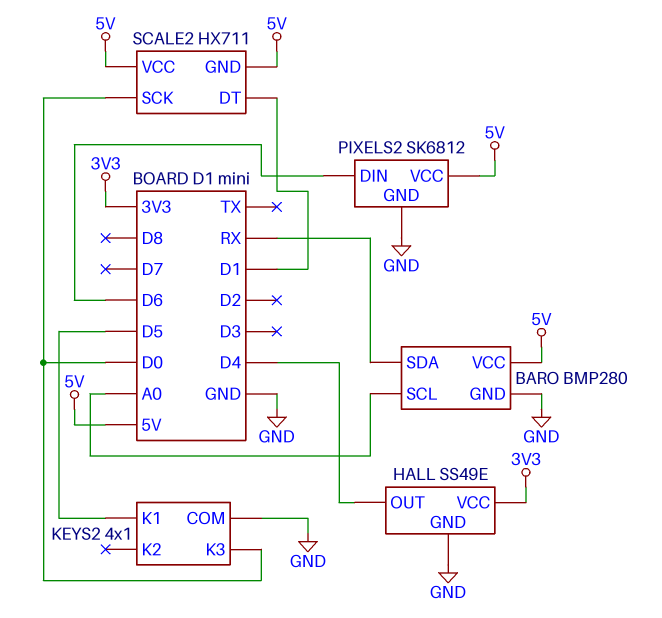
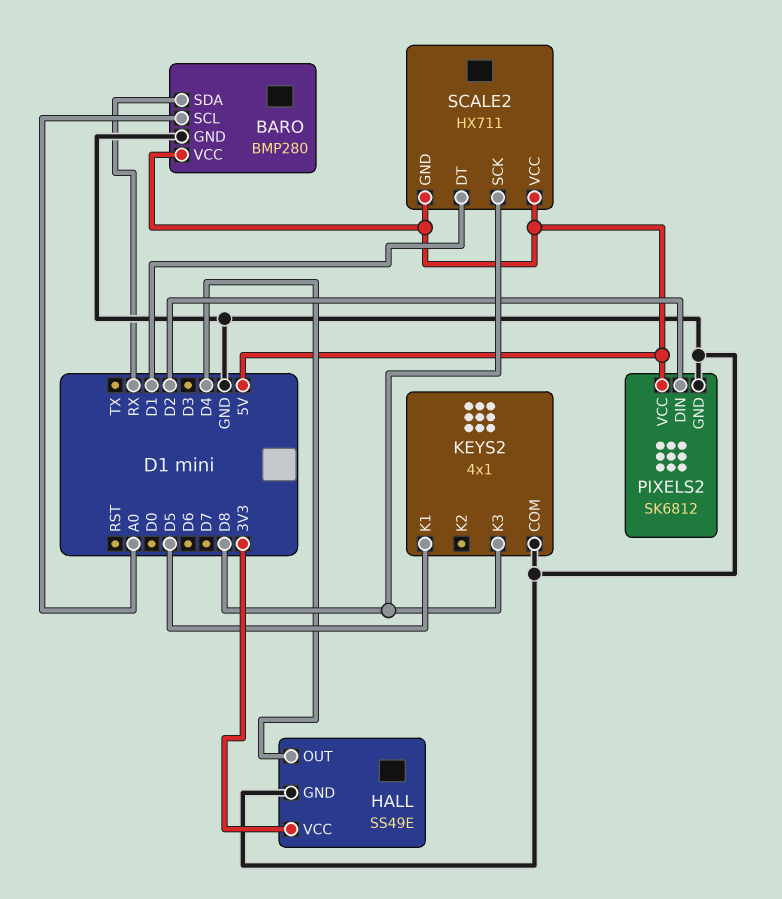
KEYS2 pin K3: D0 -> D8
PIXELS2 pin DIN: D6 -> D2
SCALE2 pin SCK: D0 -> D8

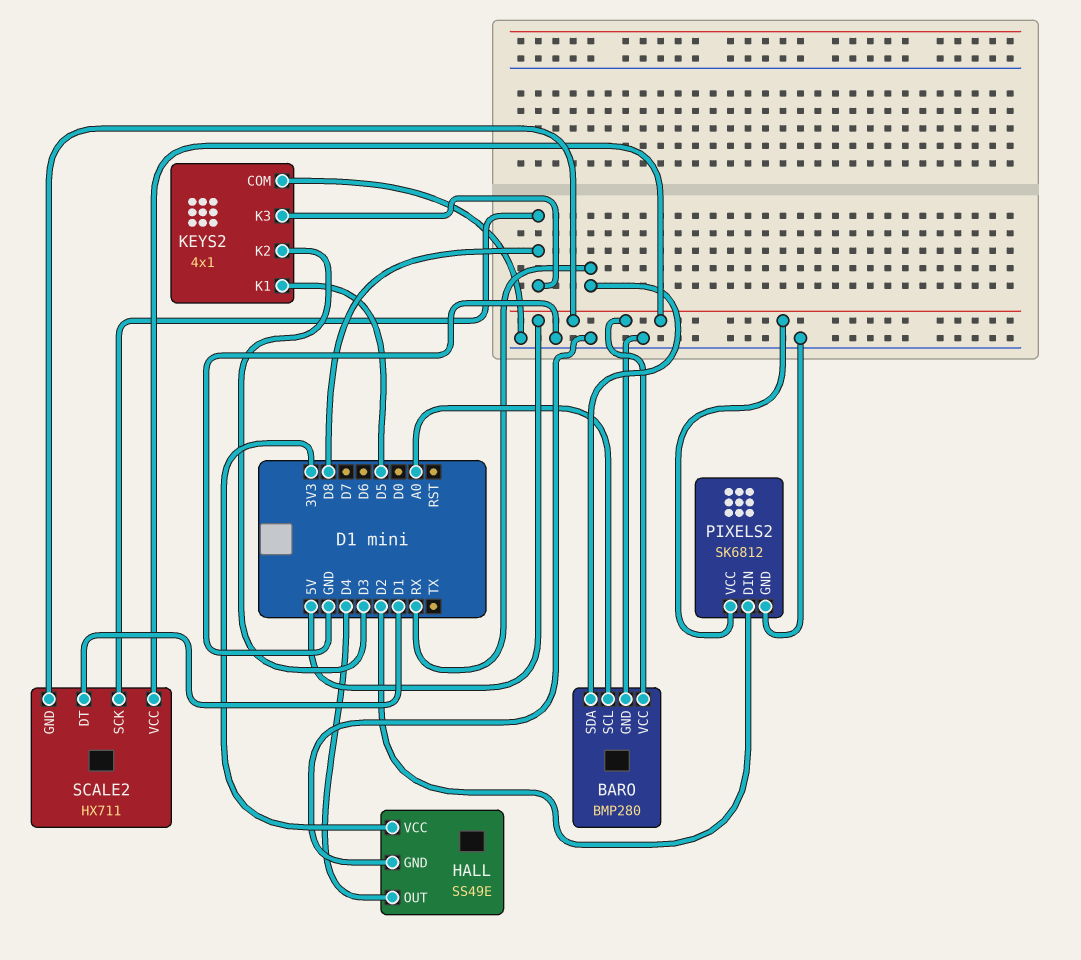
KEYS2 pin K2: none -> D3

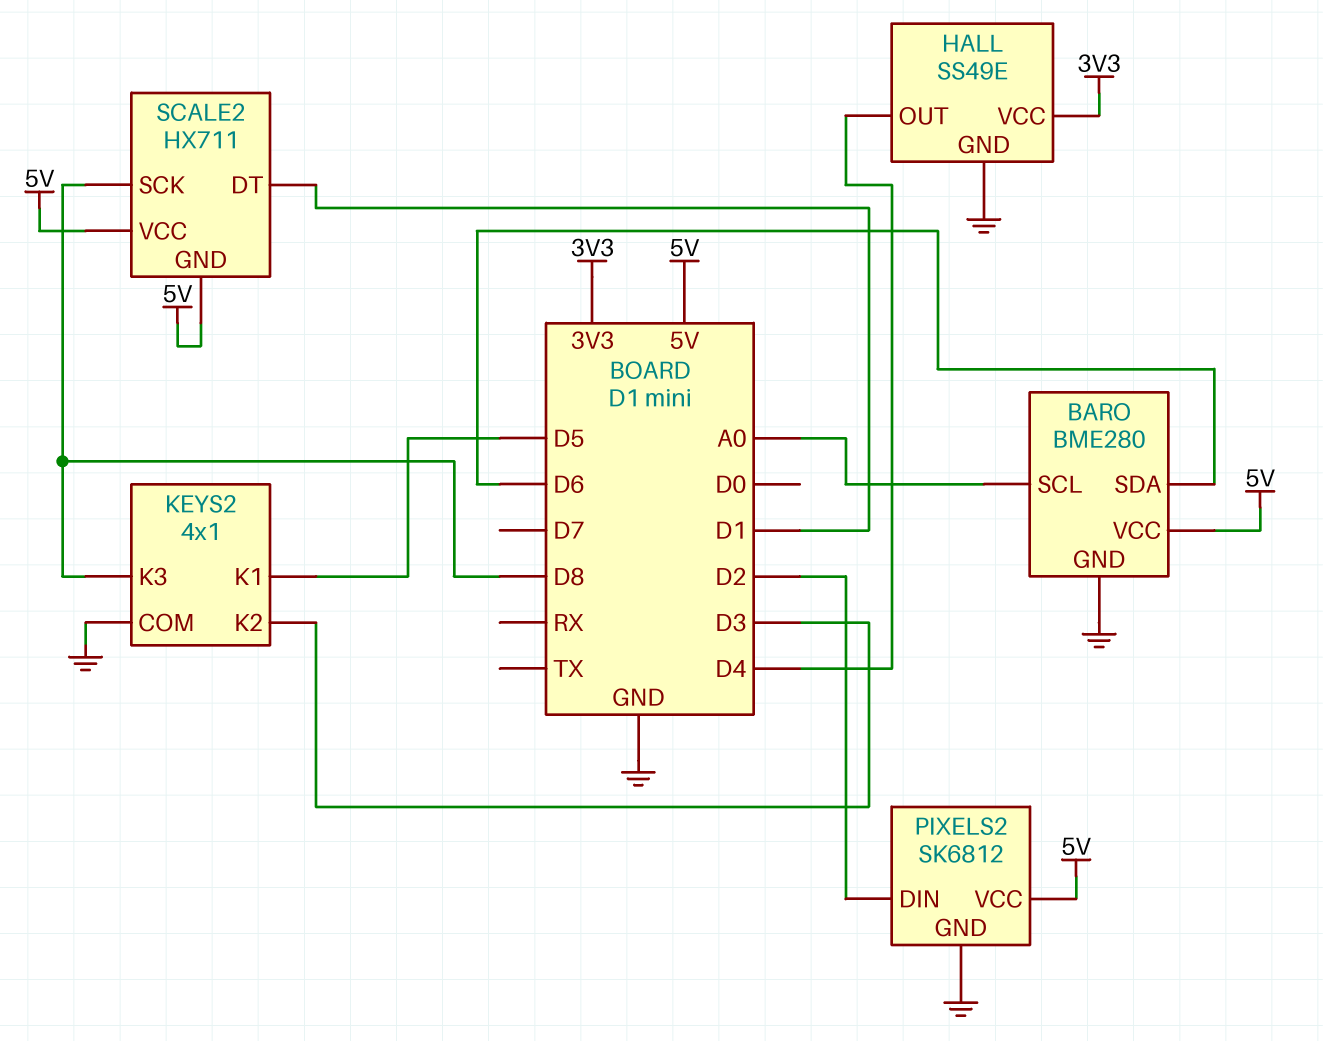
BARO: BMP280 -> BME280
BARO pin SDA: RX -> D6

